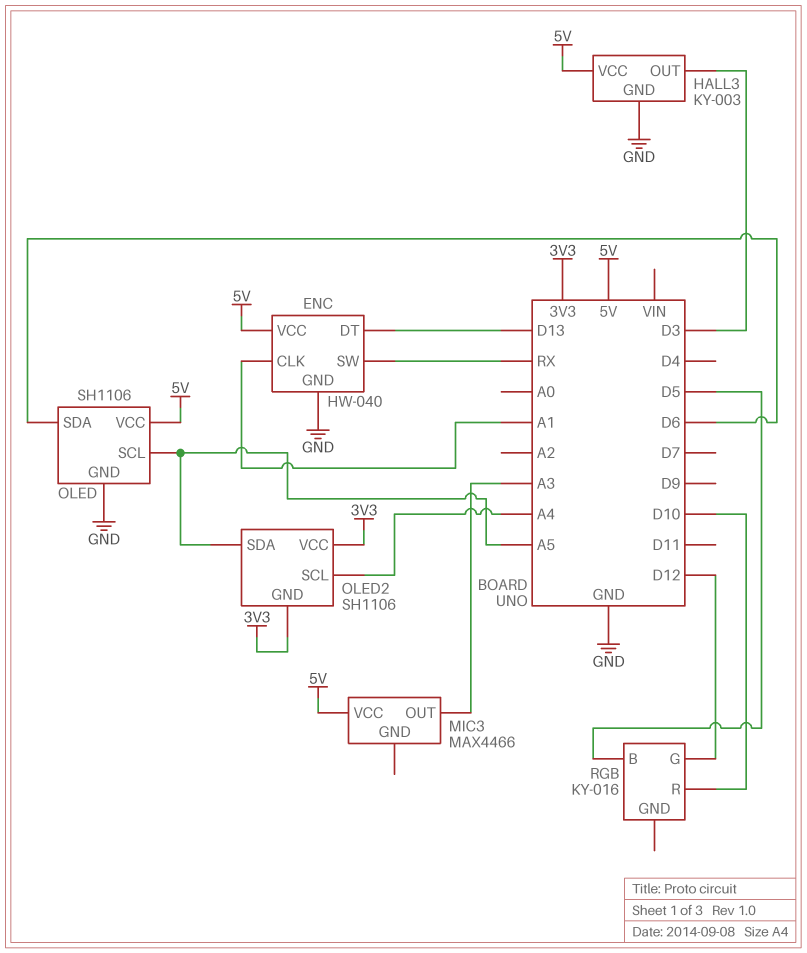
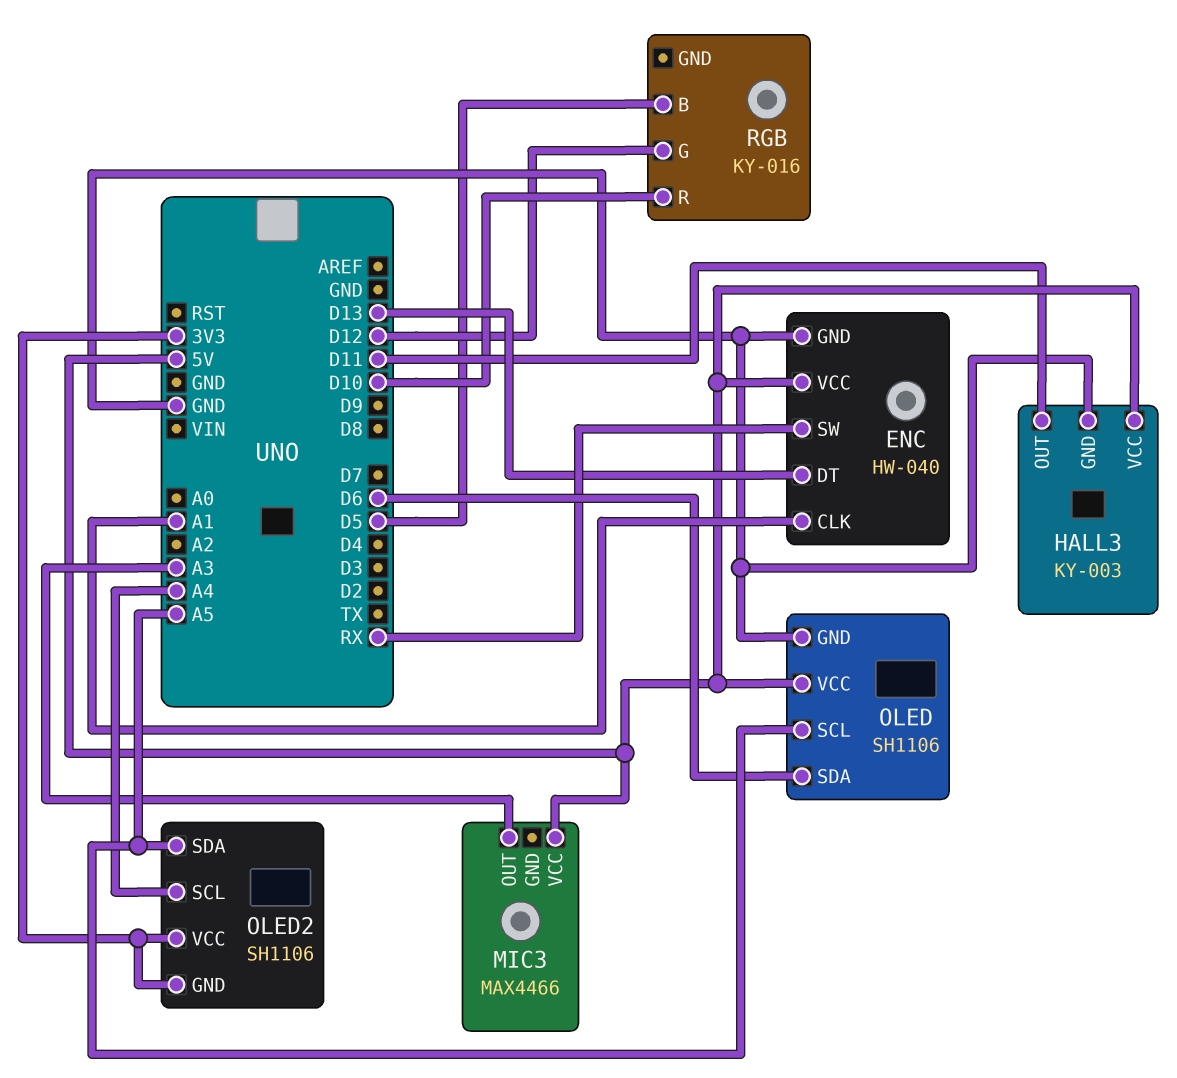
HALL3 pin OUT: D3 -> D11

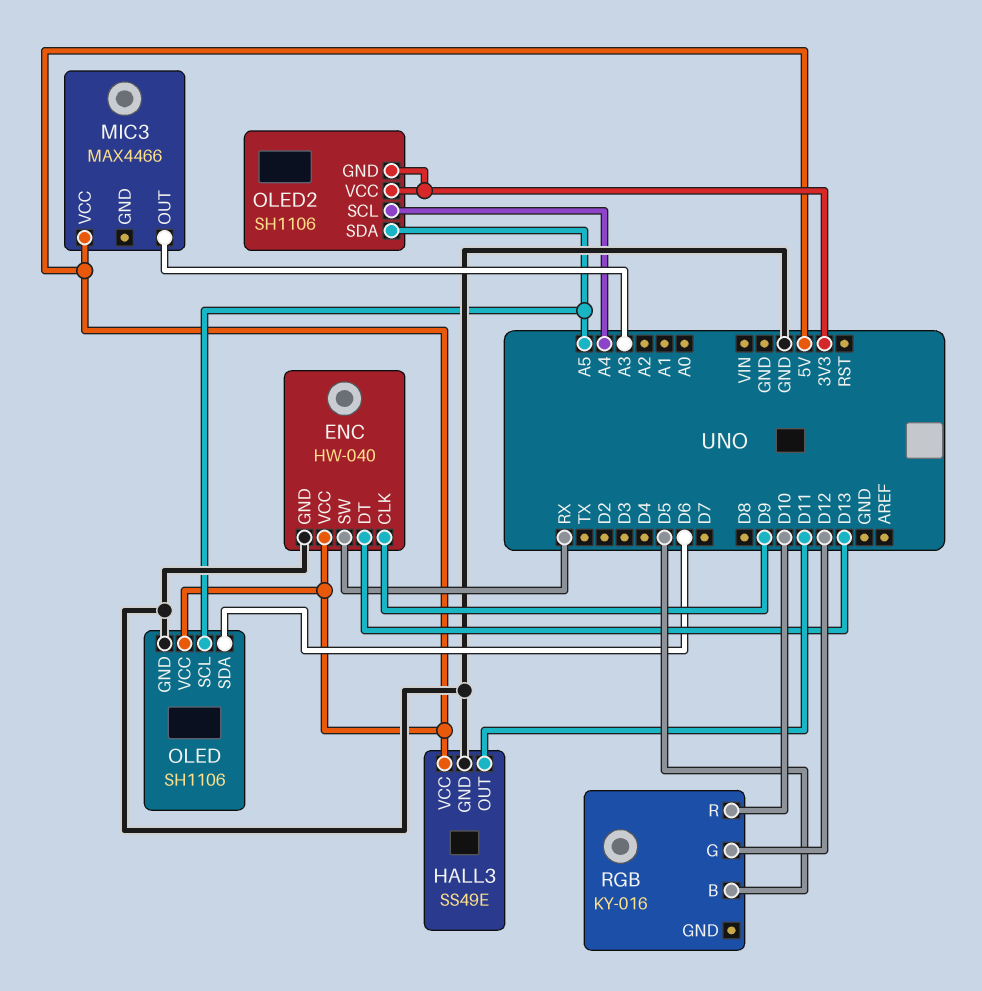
ENC pin CLK: A1 -> D9
HALL3: KY-003 -> SS49E

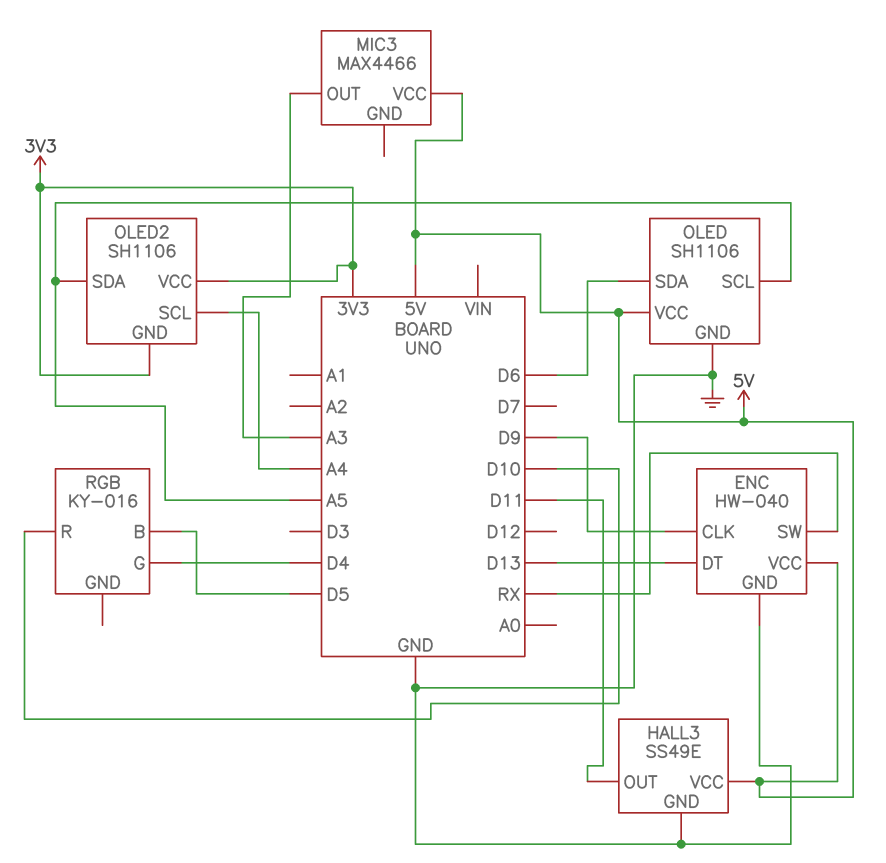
RGB pin G: D12 -> D4

